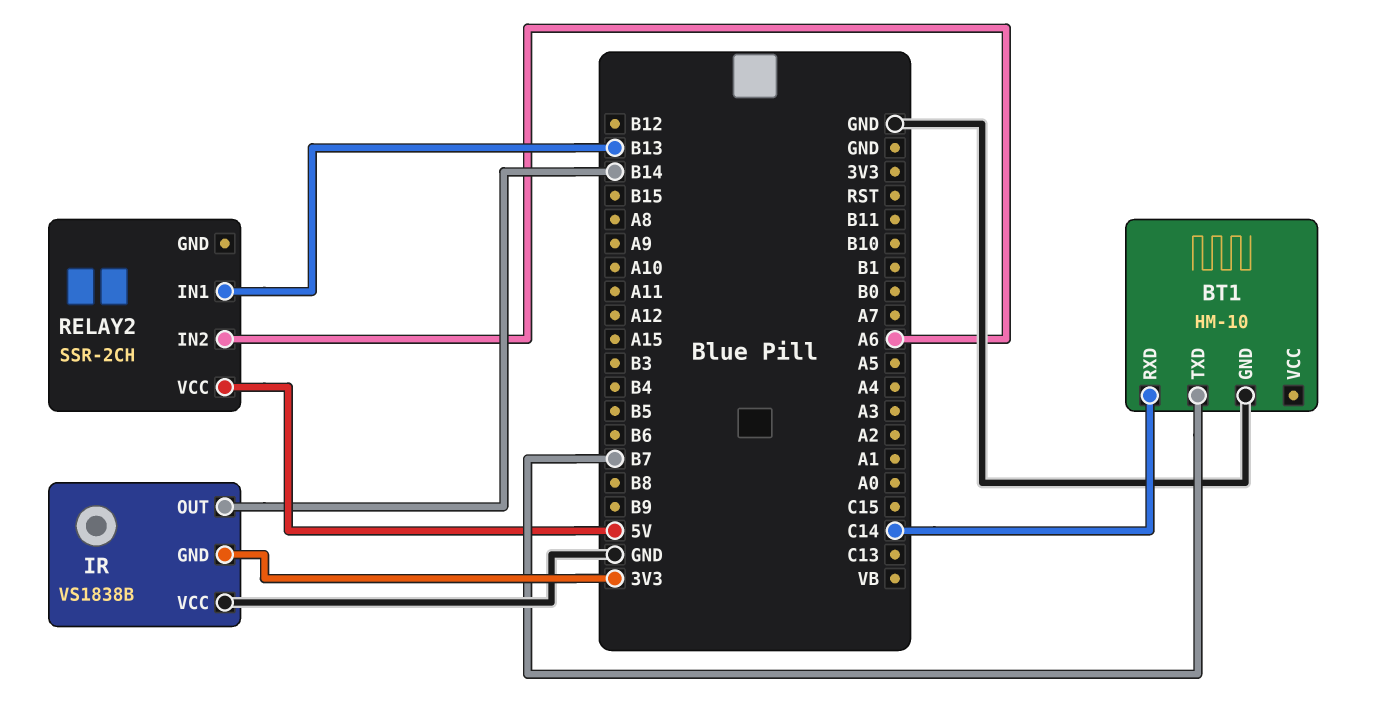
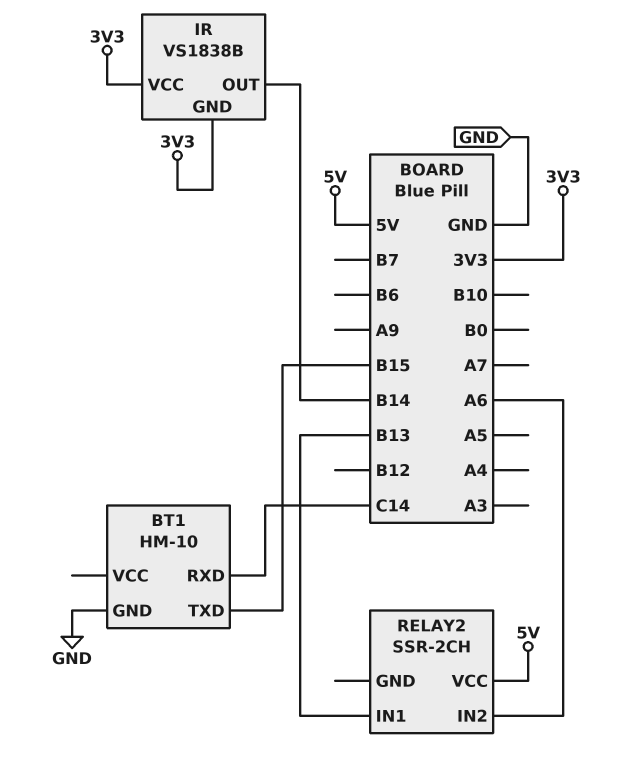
BT1 pin TXD: B7 -> B15
IR pin VCC: GND -> 3V3

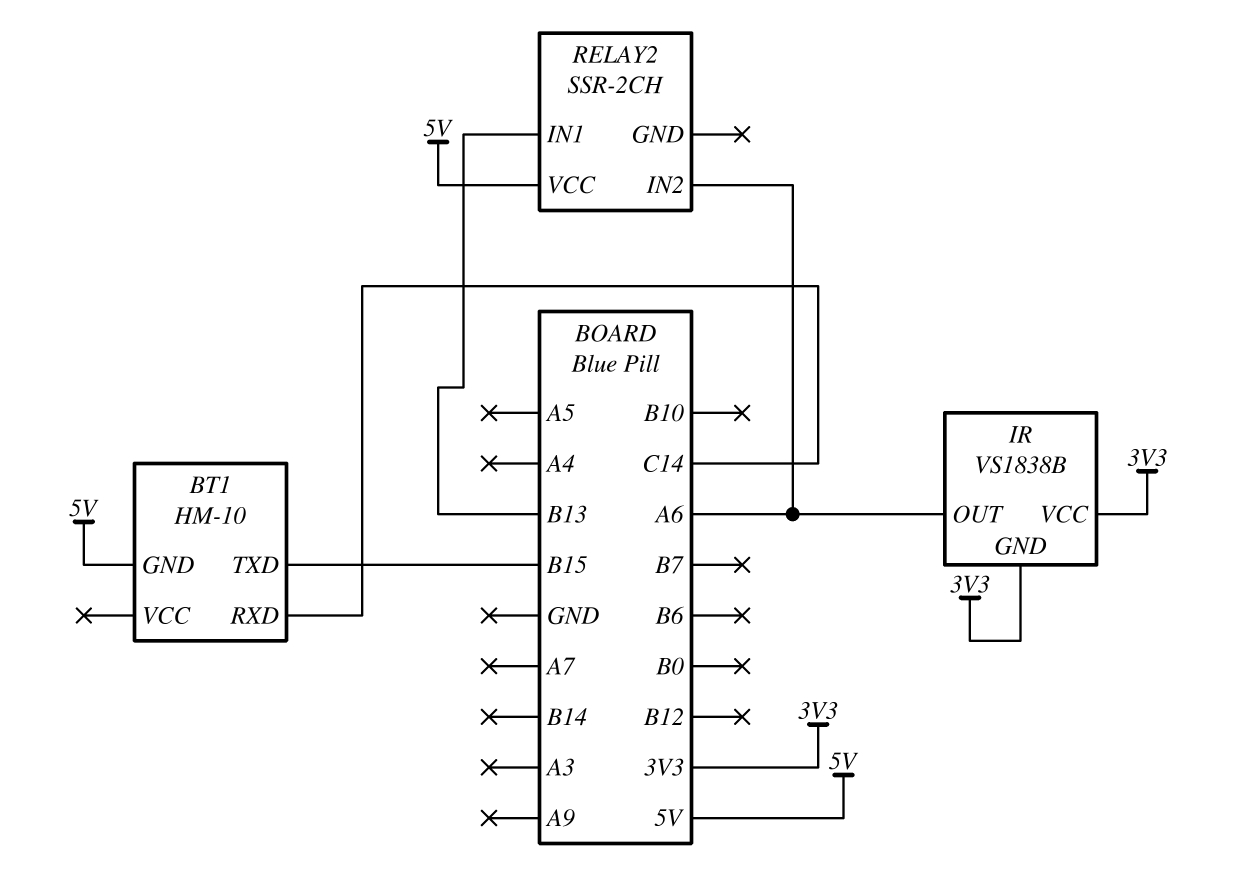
BT1 pin GND: GND -> 5V
IR pin OUT: B14 -> A6

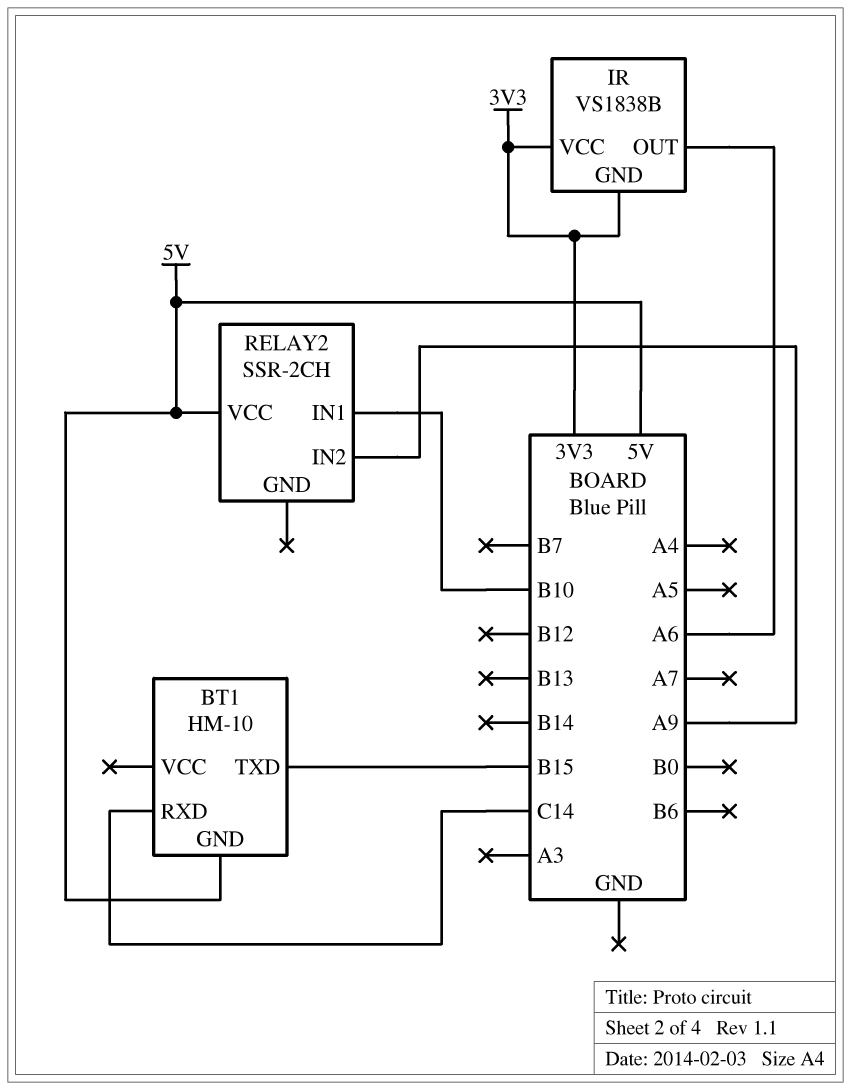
RELAY2 pin IN1: B13 -> B10
RELAY2 pin IN2: A6 -> A9

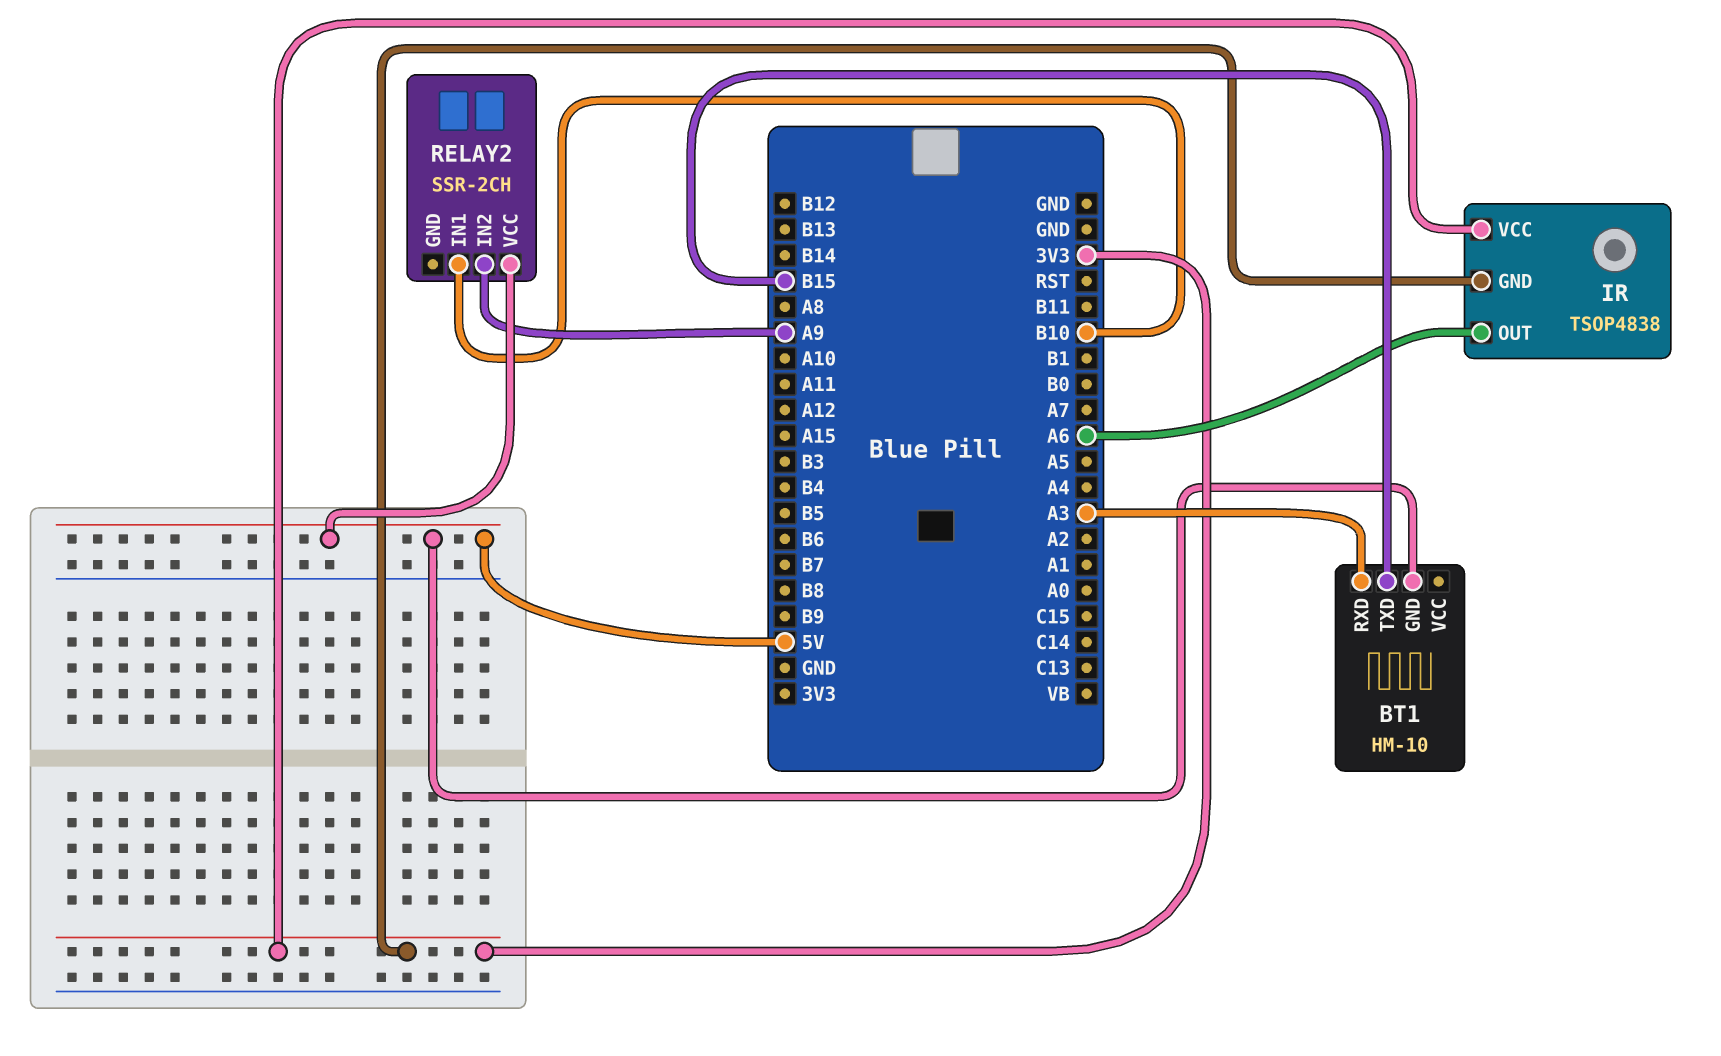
BT1 pin RXD: C14 -> A3
IR: VS1838B -> TSOP4838

